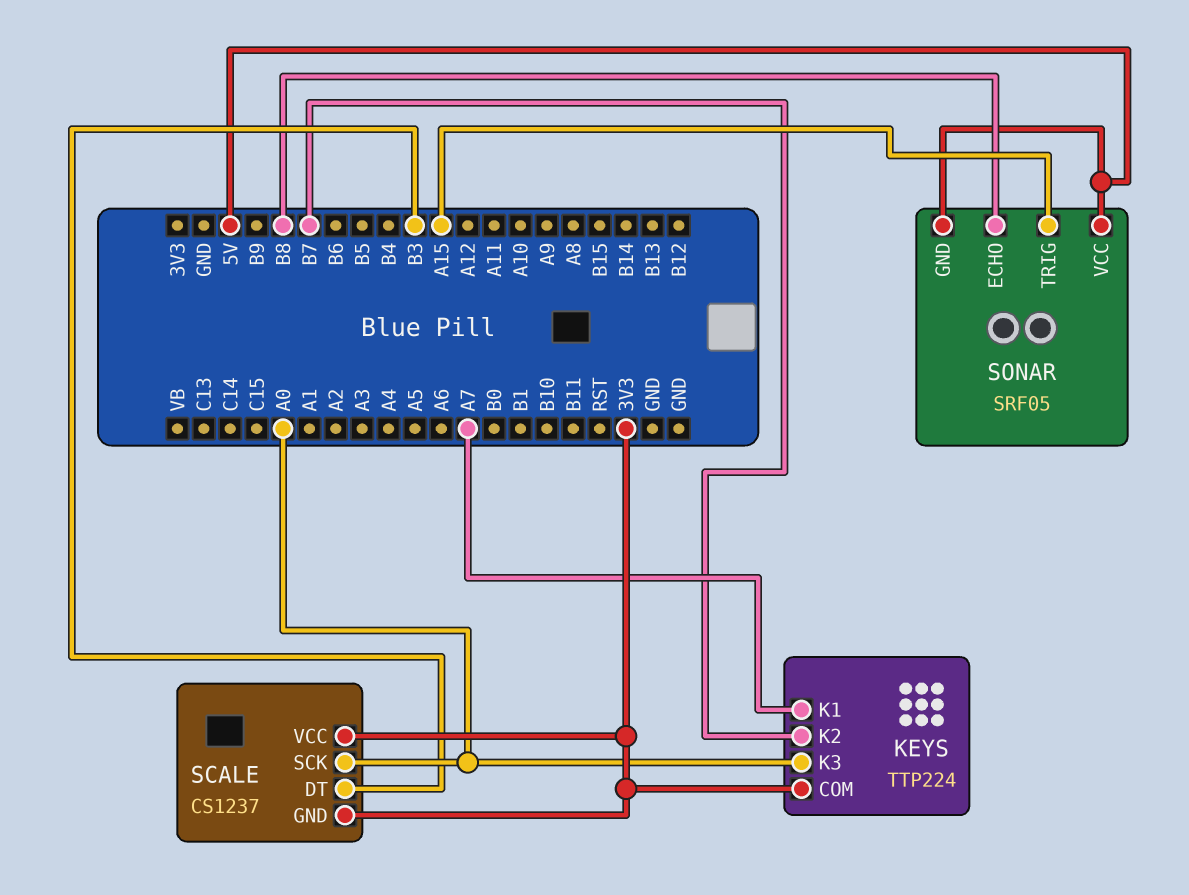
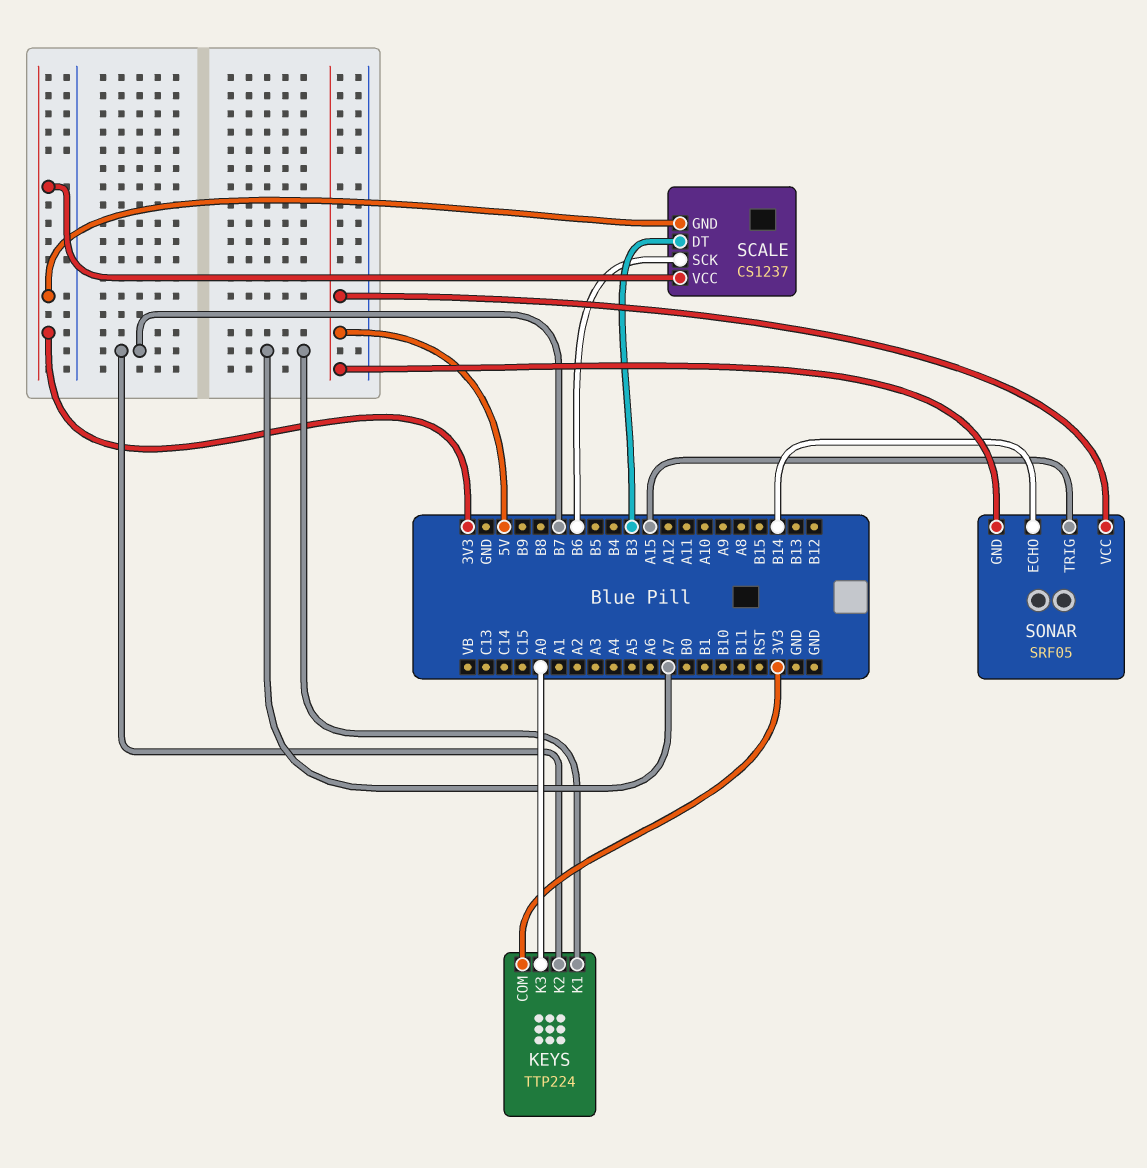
SCALE pin SCK: A0 -> B6
SONAR pin ECHO: B8 -> B14

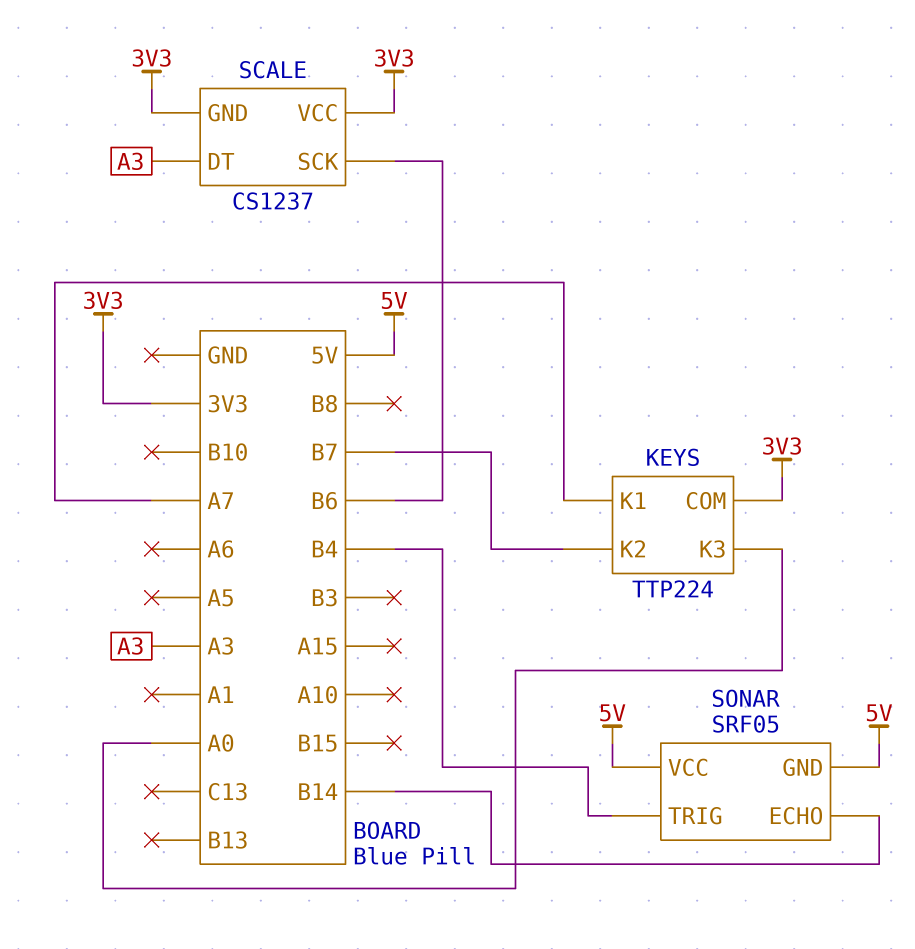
SCALE pin DT: B3 -> A3
SONAR pin TRIG: A15 -> B4

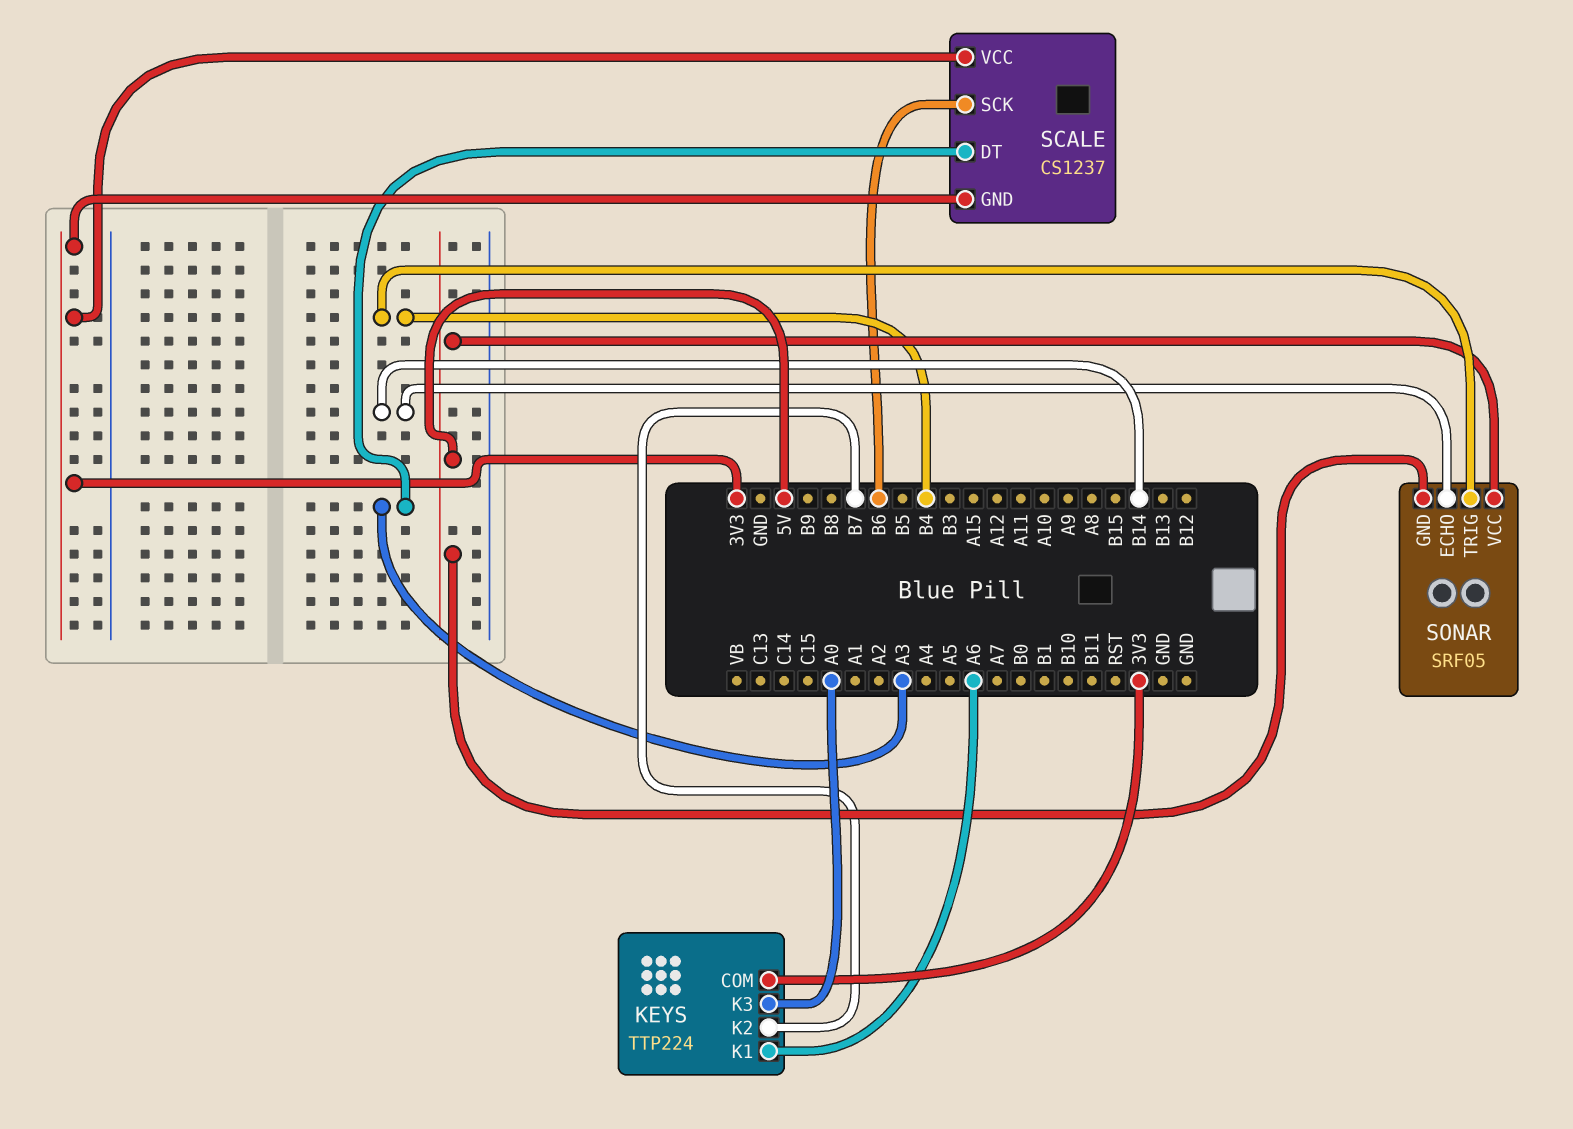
KEYS pin K1: A7 -> A6

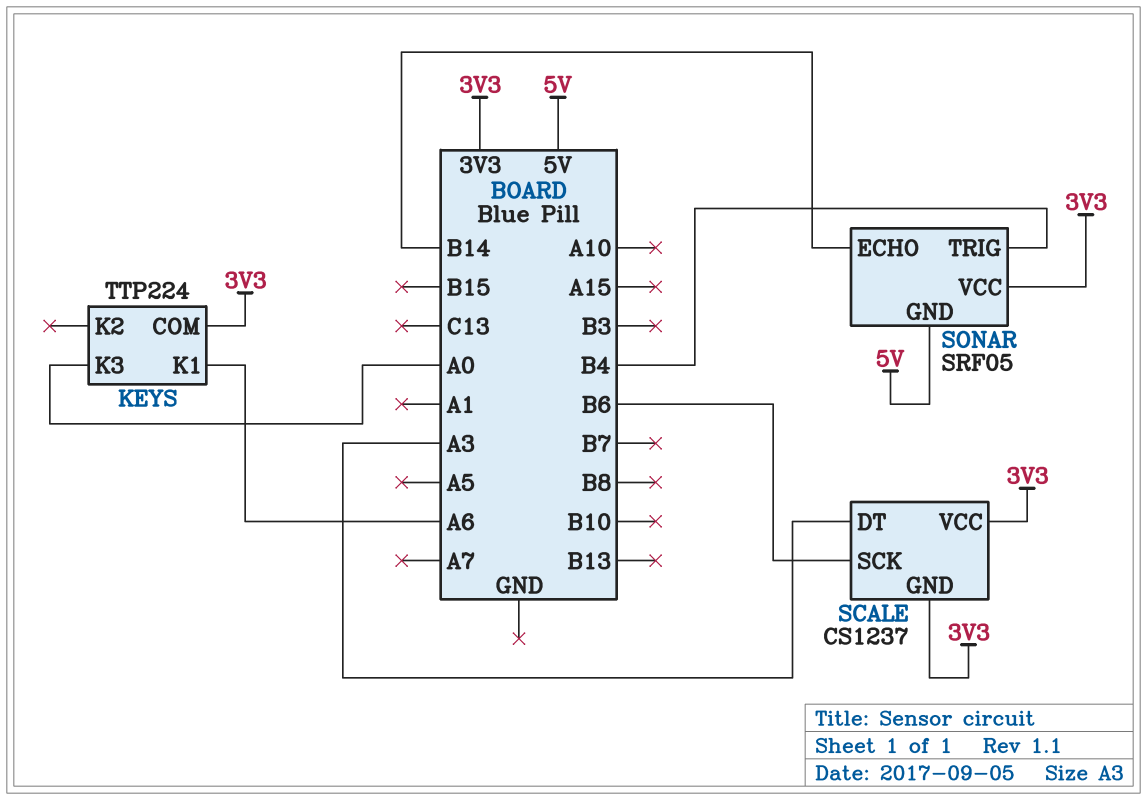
KEYS pin K2: B7 -> none
SONAR pin VCC: 5V -> 3V3

